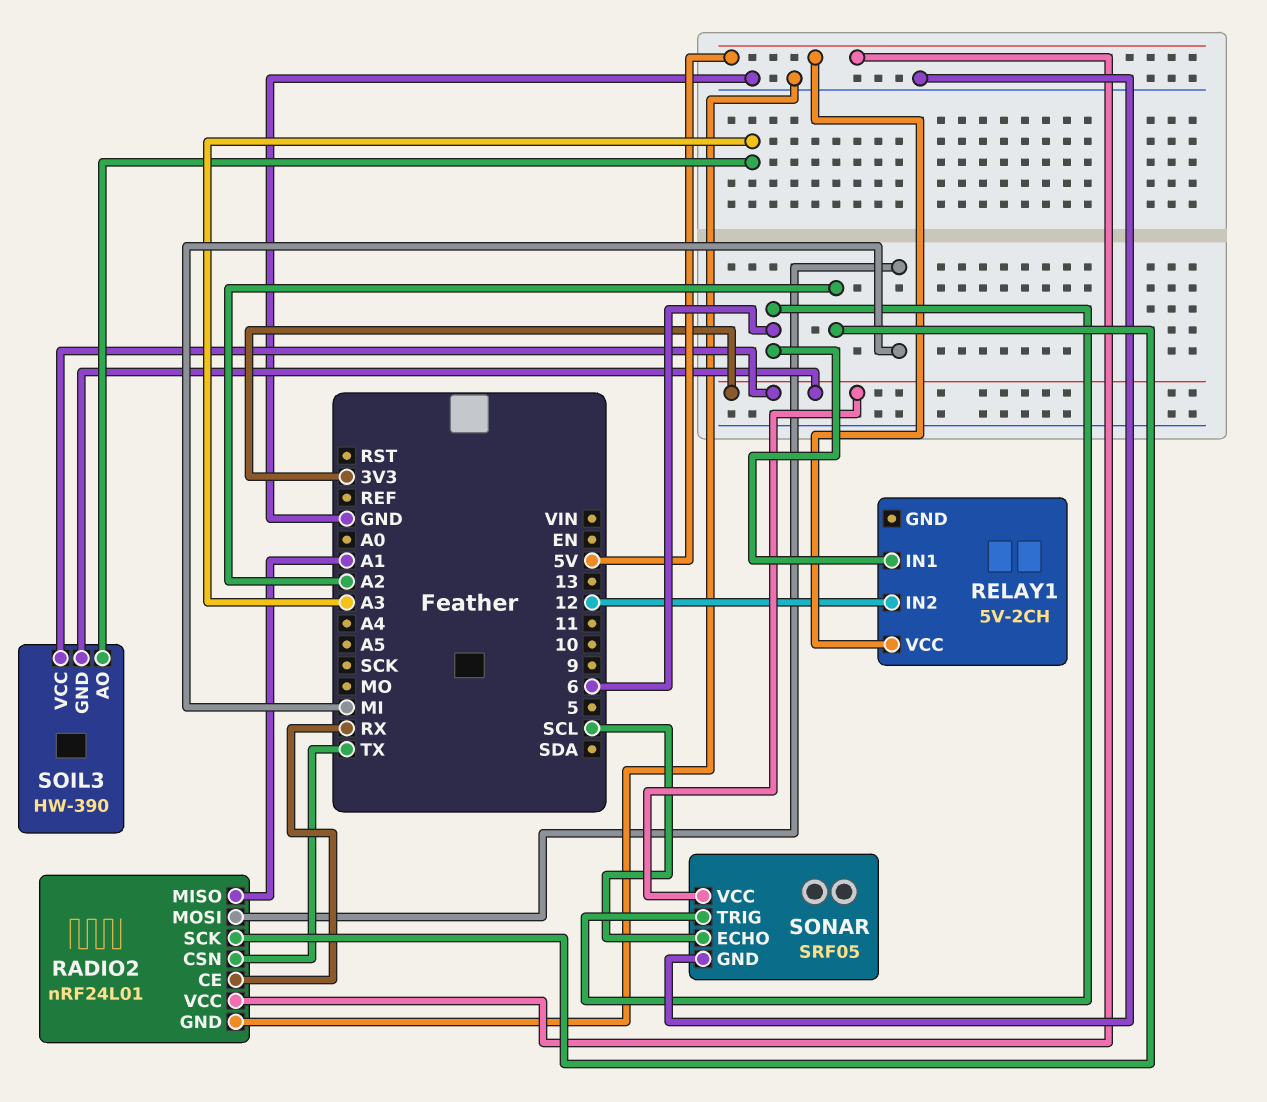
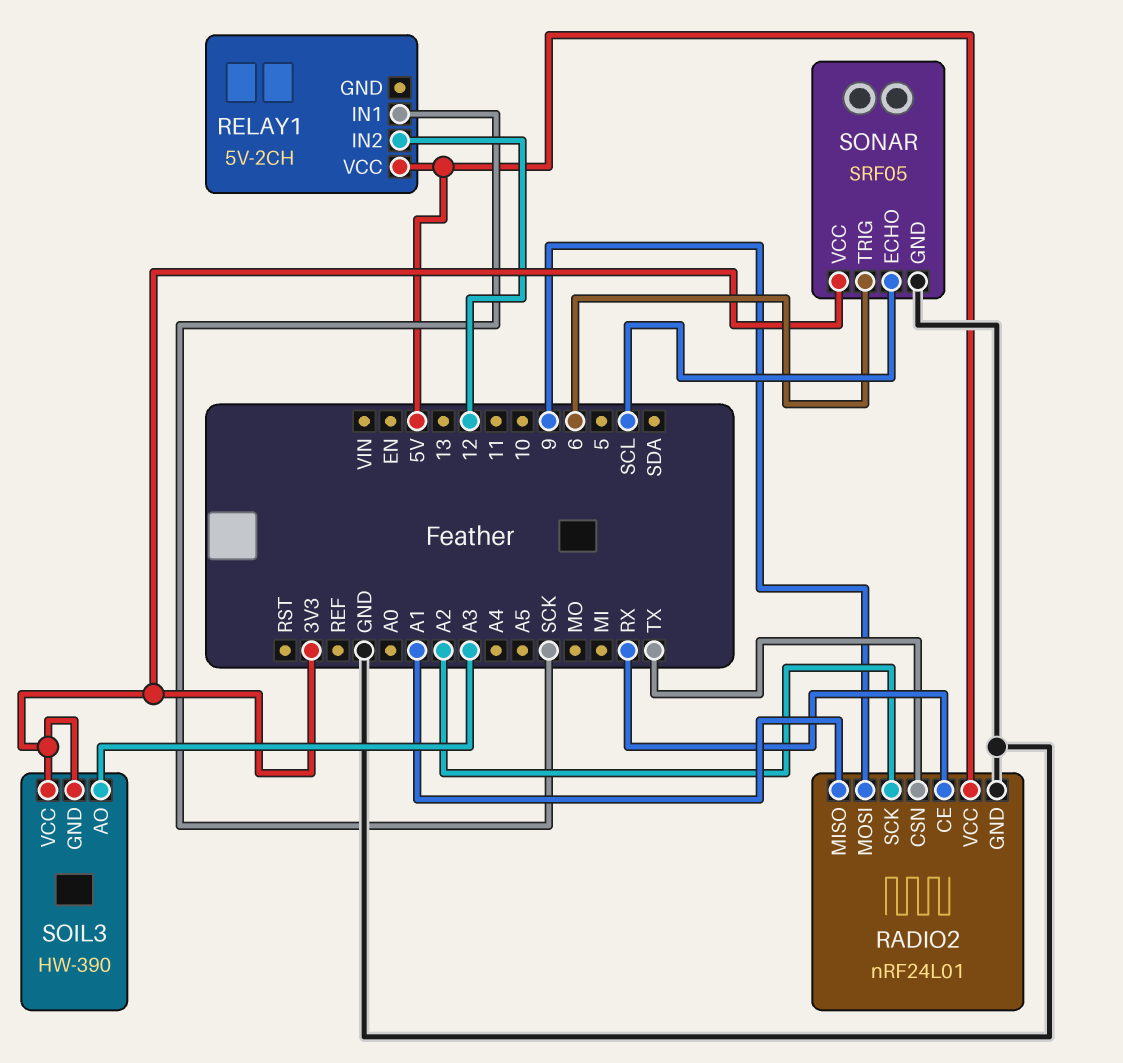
RADIO2 pin MOSI: MI -> 9
RELAY1 pin IN1: 6 -> SCK

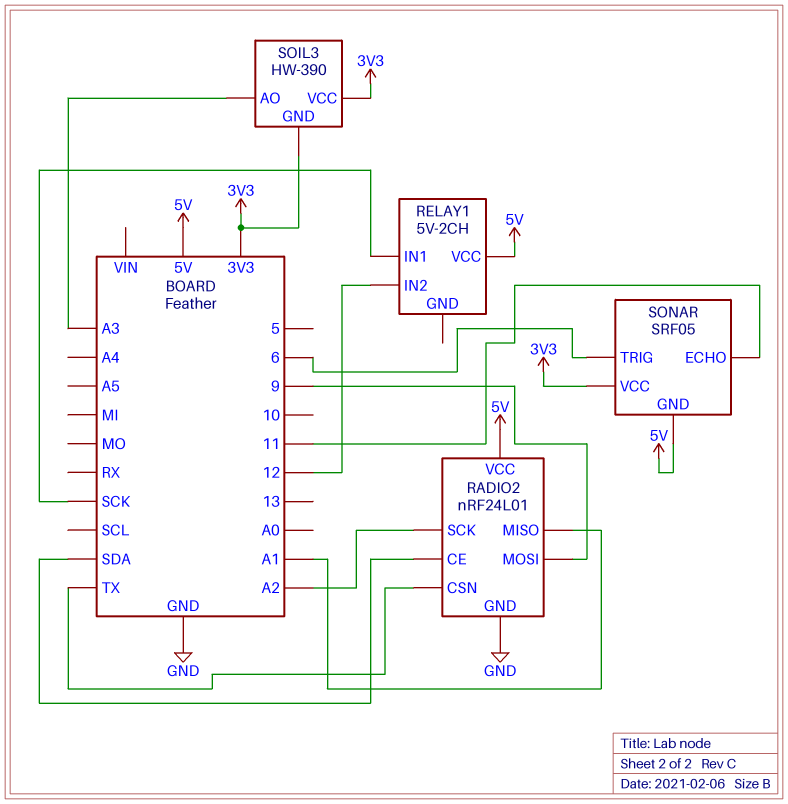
RADIO2 pin CE: RX -> SDA
SONAR pin ECHO: SCL -> 11
SONAR pin GND: GND -> 5V

